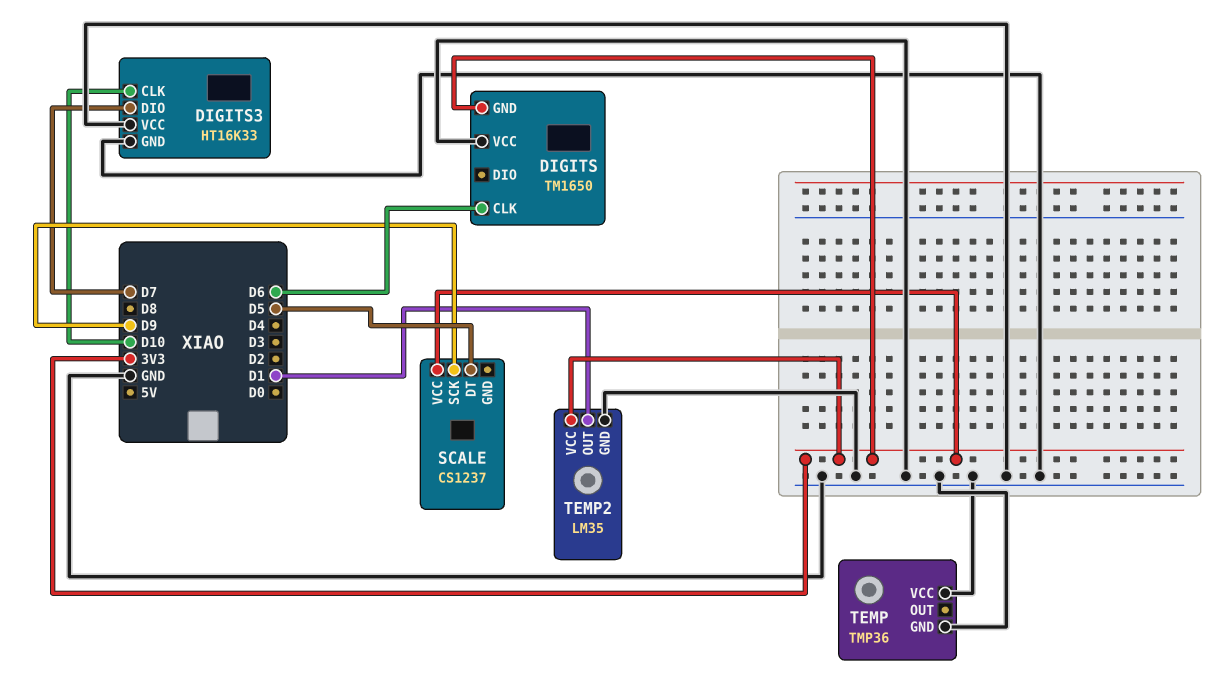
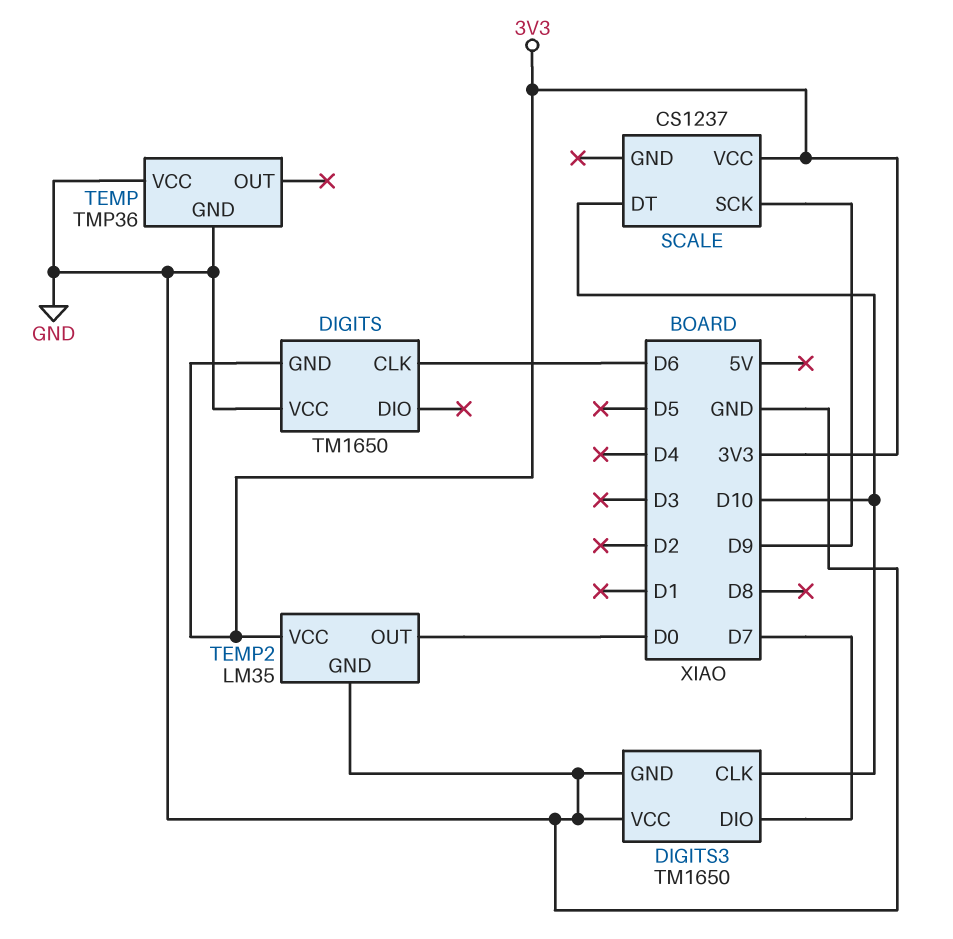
DIGITS3: HT16K33 -> TM1650
SCALE pin DT: D5 -> D10
TEMP2 pin OUT: D1 -> D0

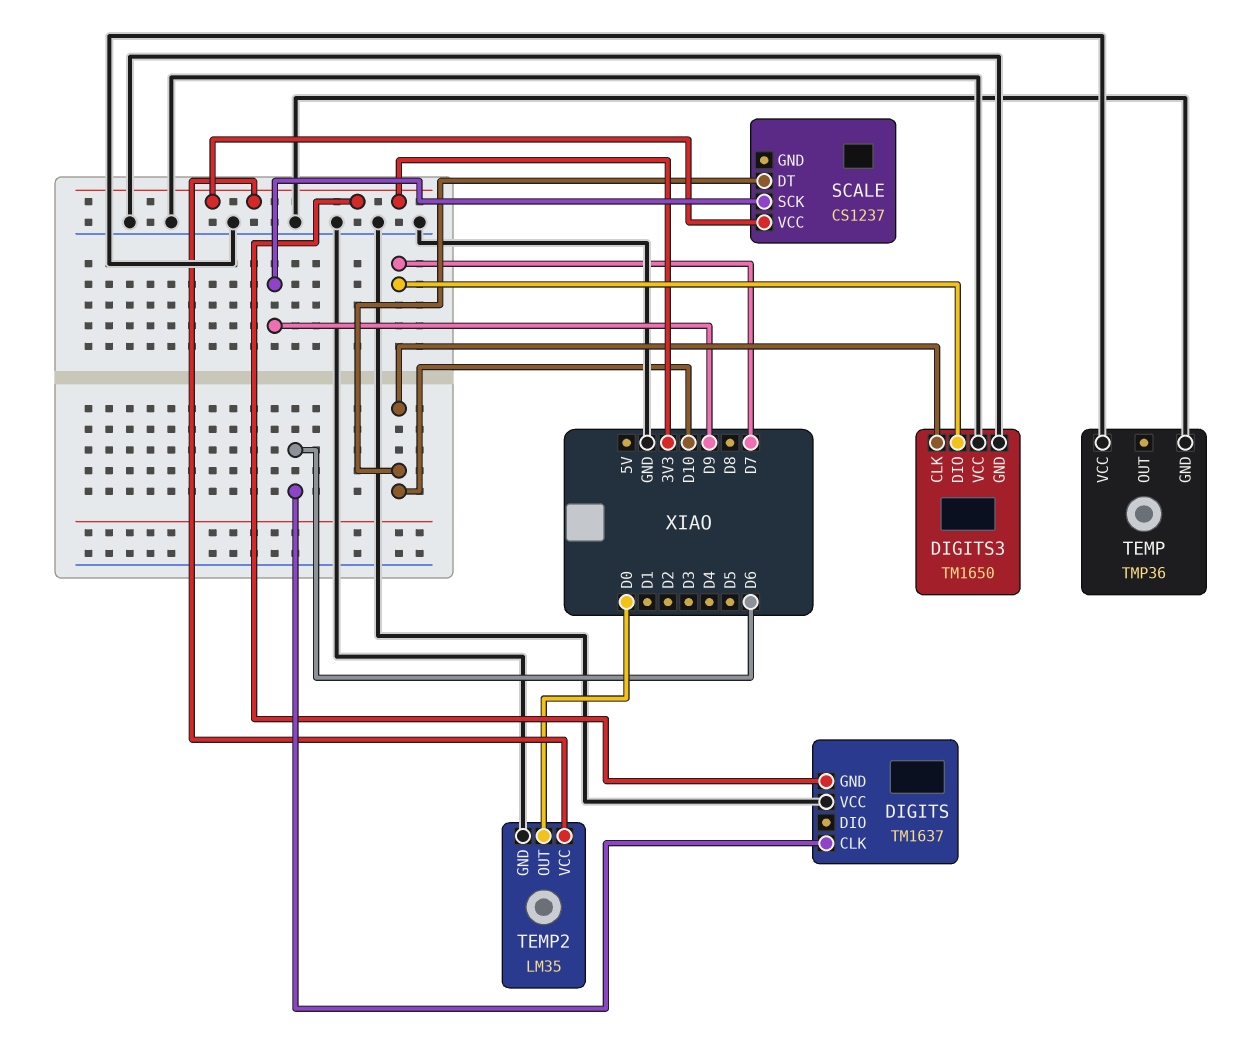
DIGITS: TM1650 -> TM1637

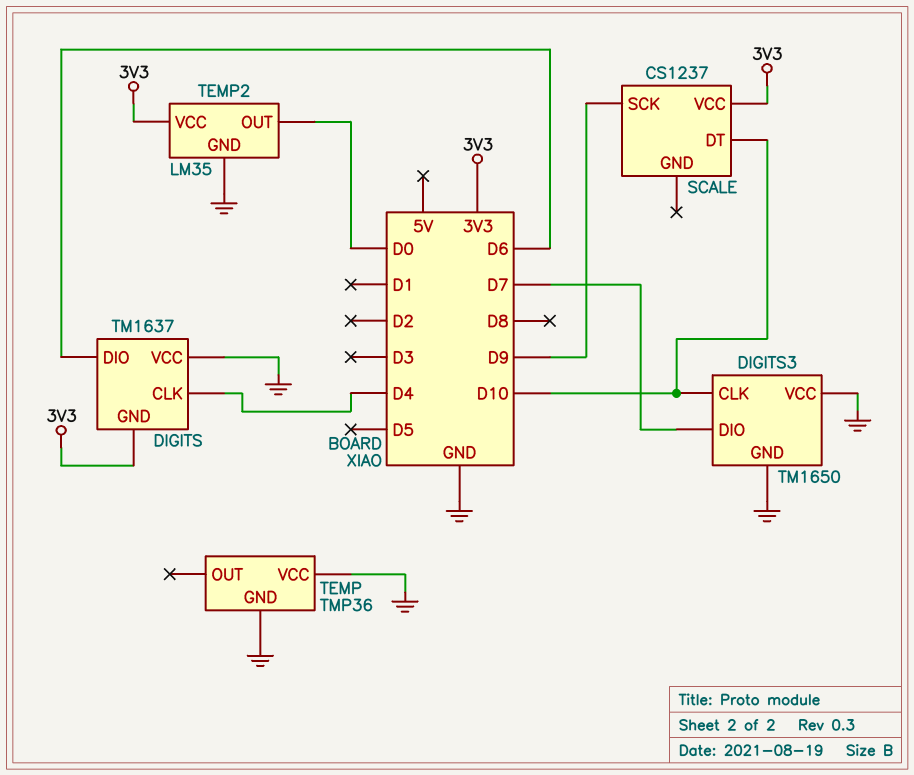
DIGITS pin CLK: D6 -> D4
DIGITS pin DIO: none -> D6

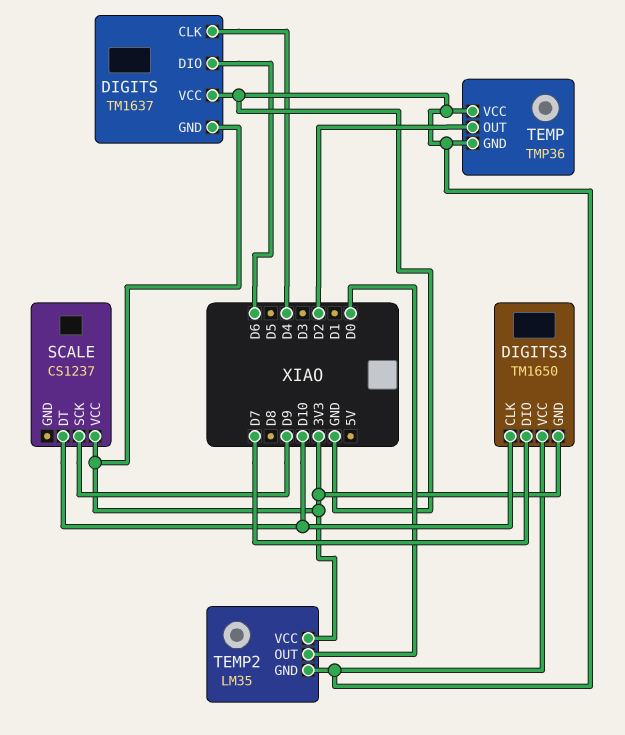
DIGITS3 pin GND: GND -> 3V3
TEMP pin OUT: none -> D2

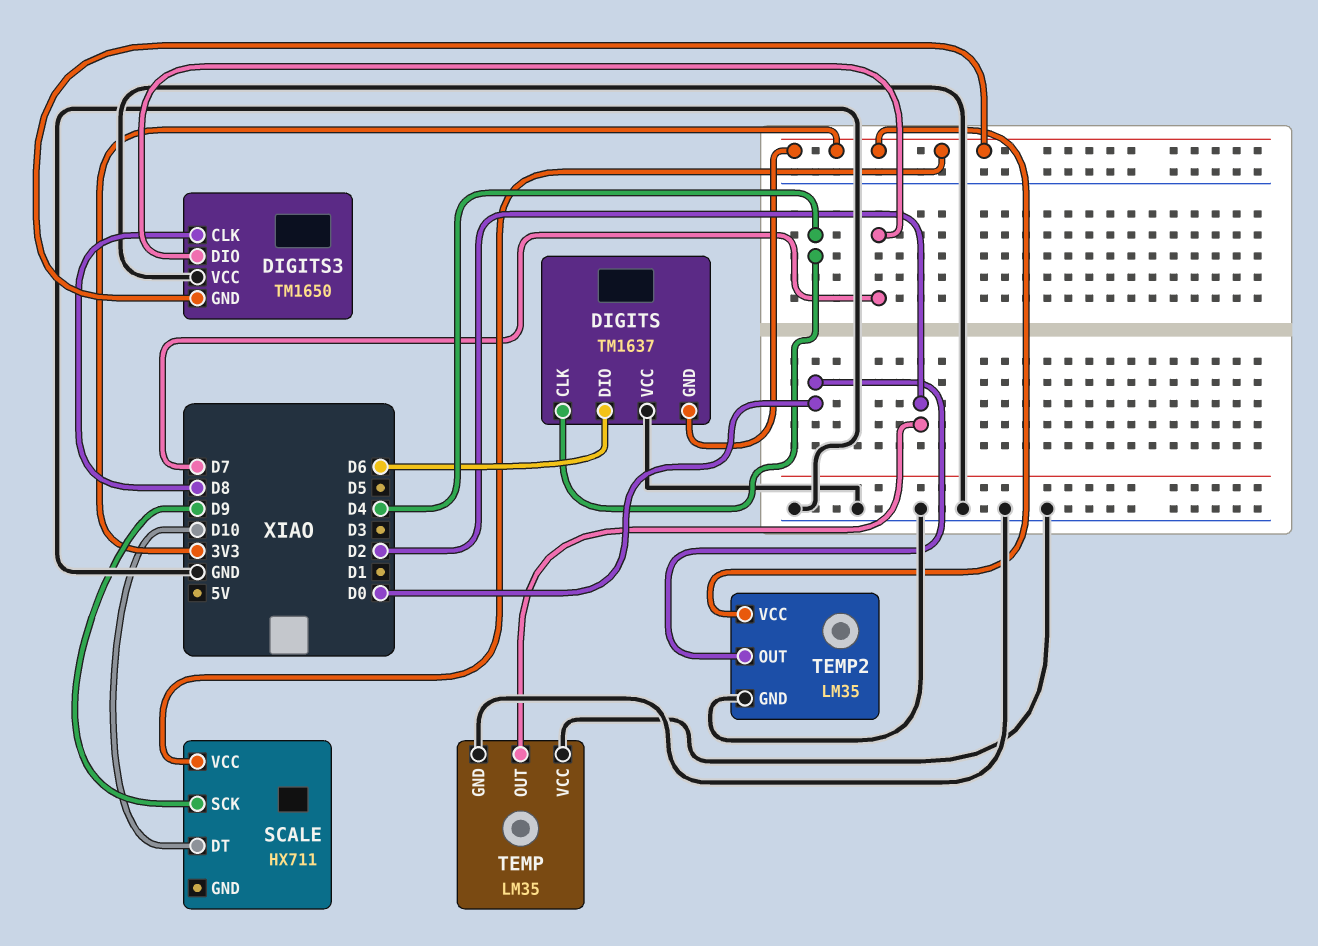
DIGITS3 pin CLK: D10 -> D8
SCALE: CS1237 -> HX711
TEMP: TMP36 -> LM35

